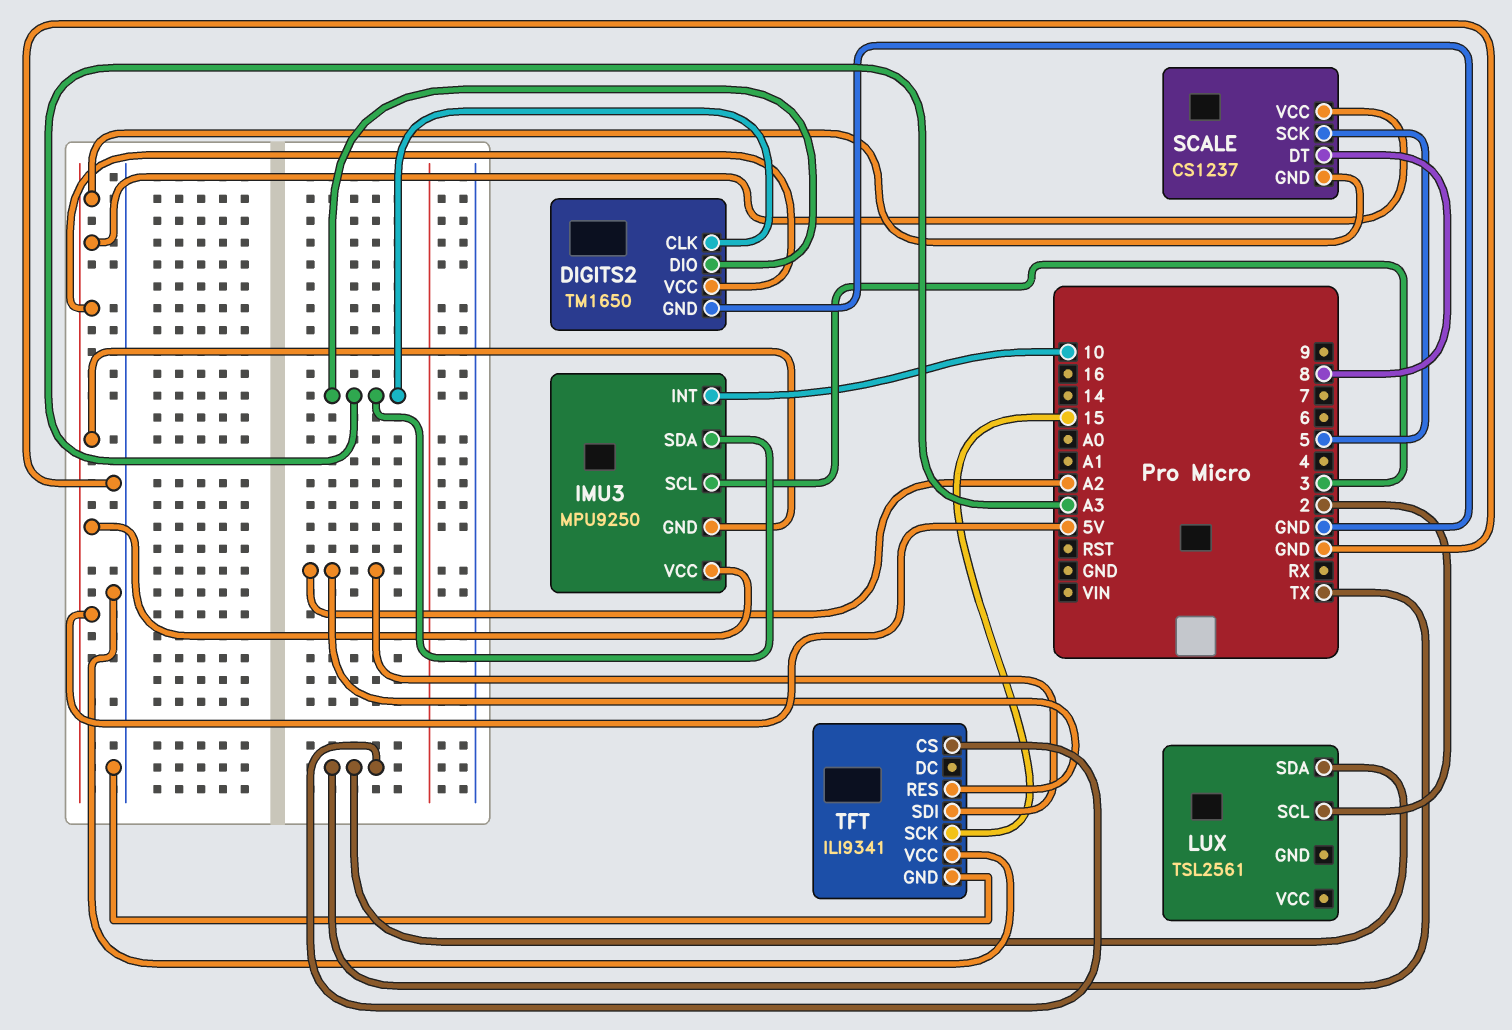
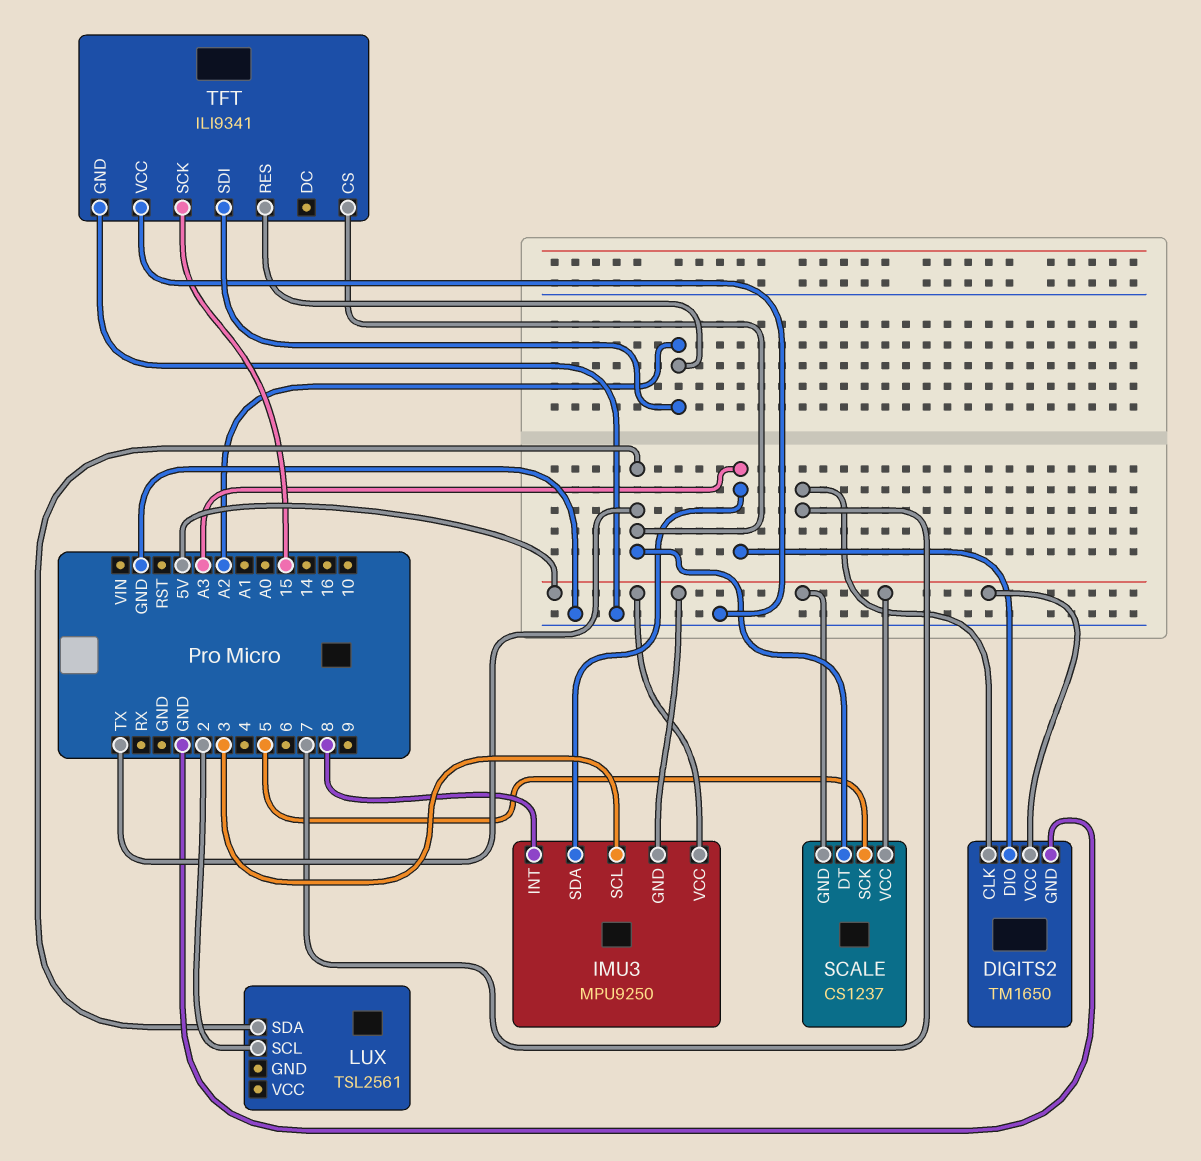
DIGITS2 pin CLK: A3 -> 7
IMU3 pin INT: 10 -> 8
SCALE pin DT: 8 -> TX

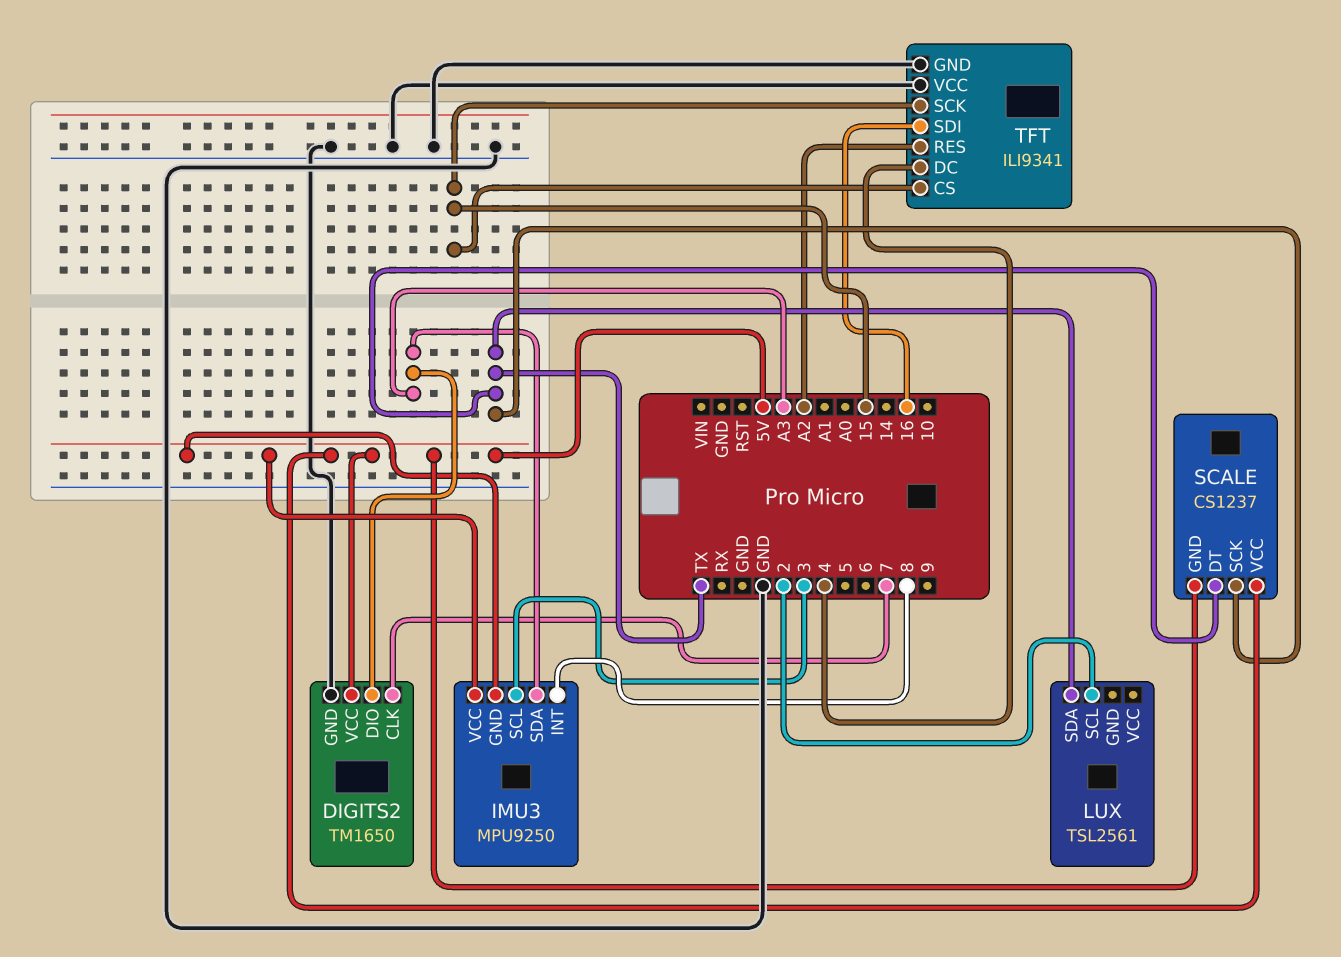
SCALE pin SCK: 5 -> TX
TFT pin CS: TX -> 15
TFT pin DC: none -> 4
TFT pin SDI: A2 -> 16

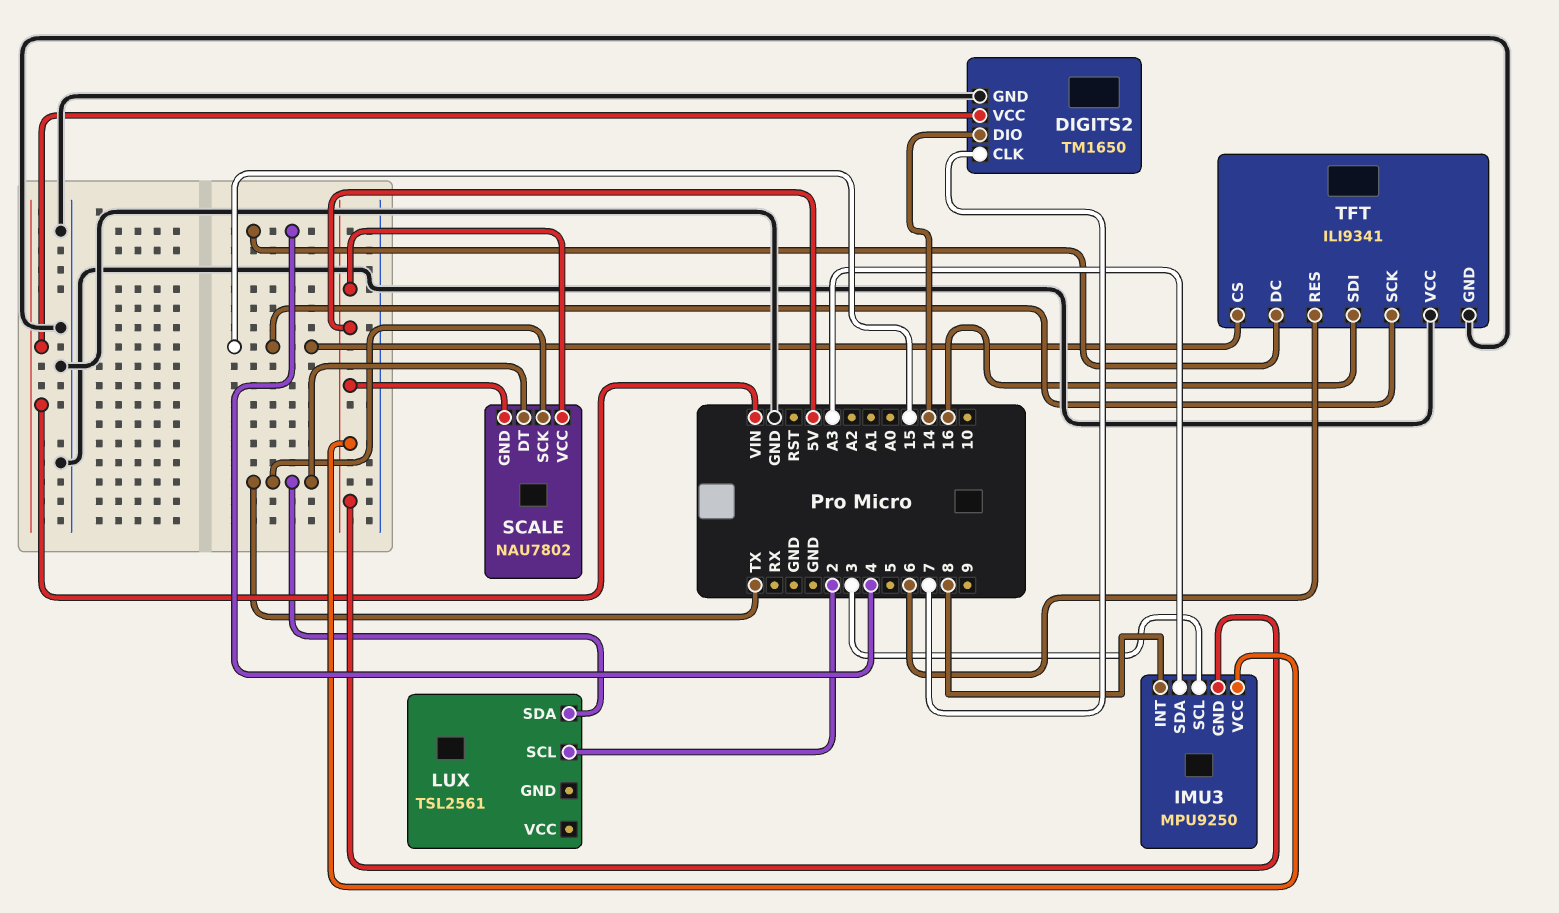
DIGITS2 pin DIO: A3 -> 14
DIGITS2 pin VCC: 5V -> VIN
SCALE: CS1237 -> NAU7802
TFT pin RES: A2 -> 6

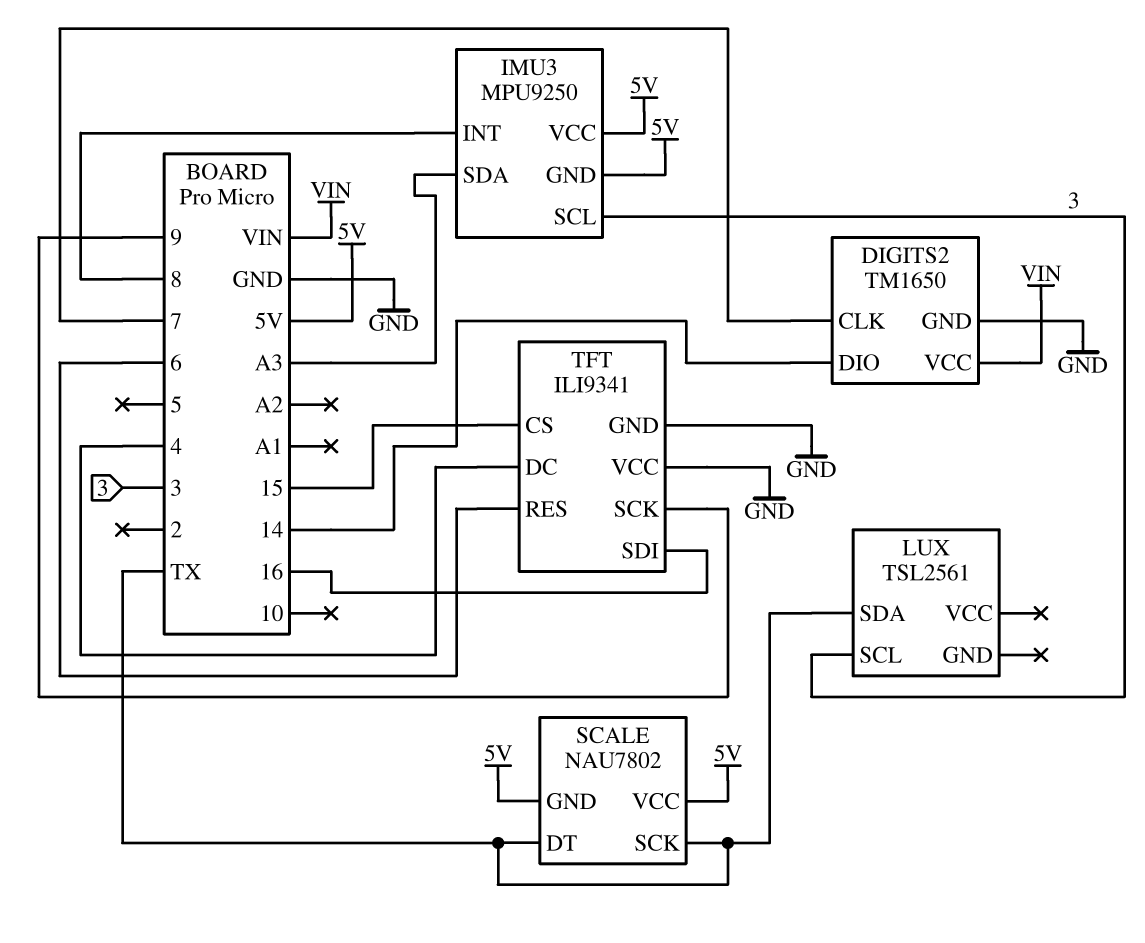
LUX pin SCL: 2 -> 3
TFT pin SCK: 15 -> 9

